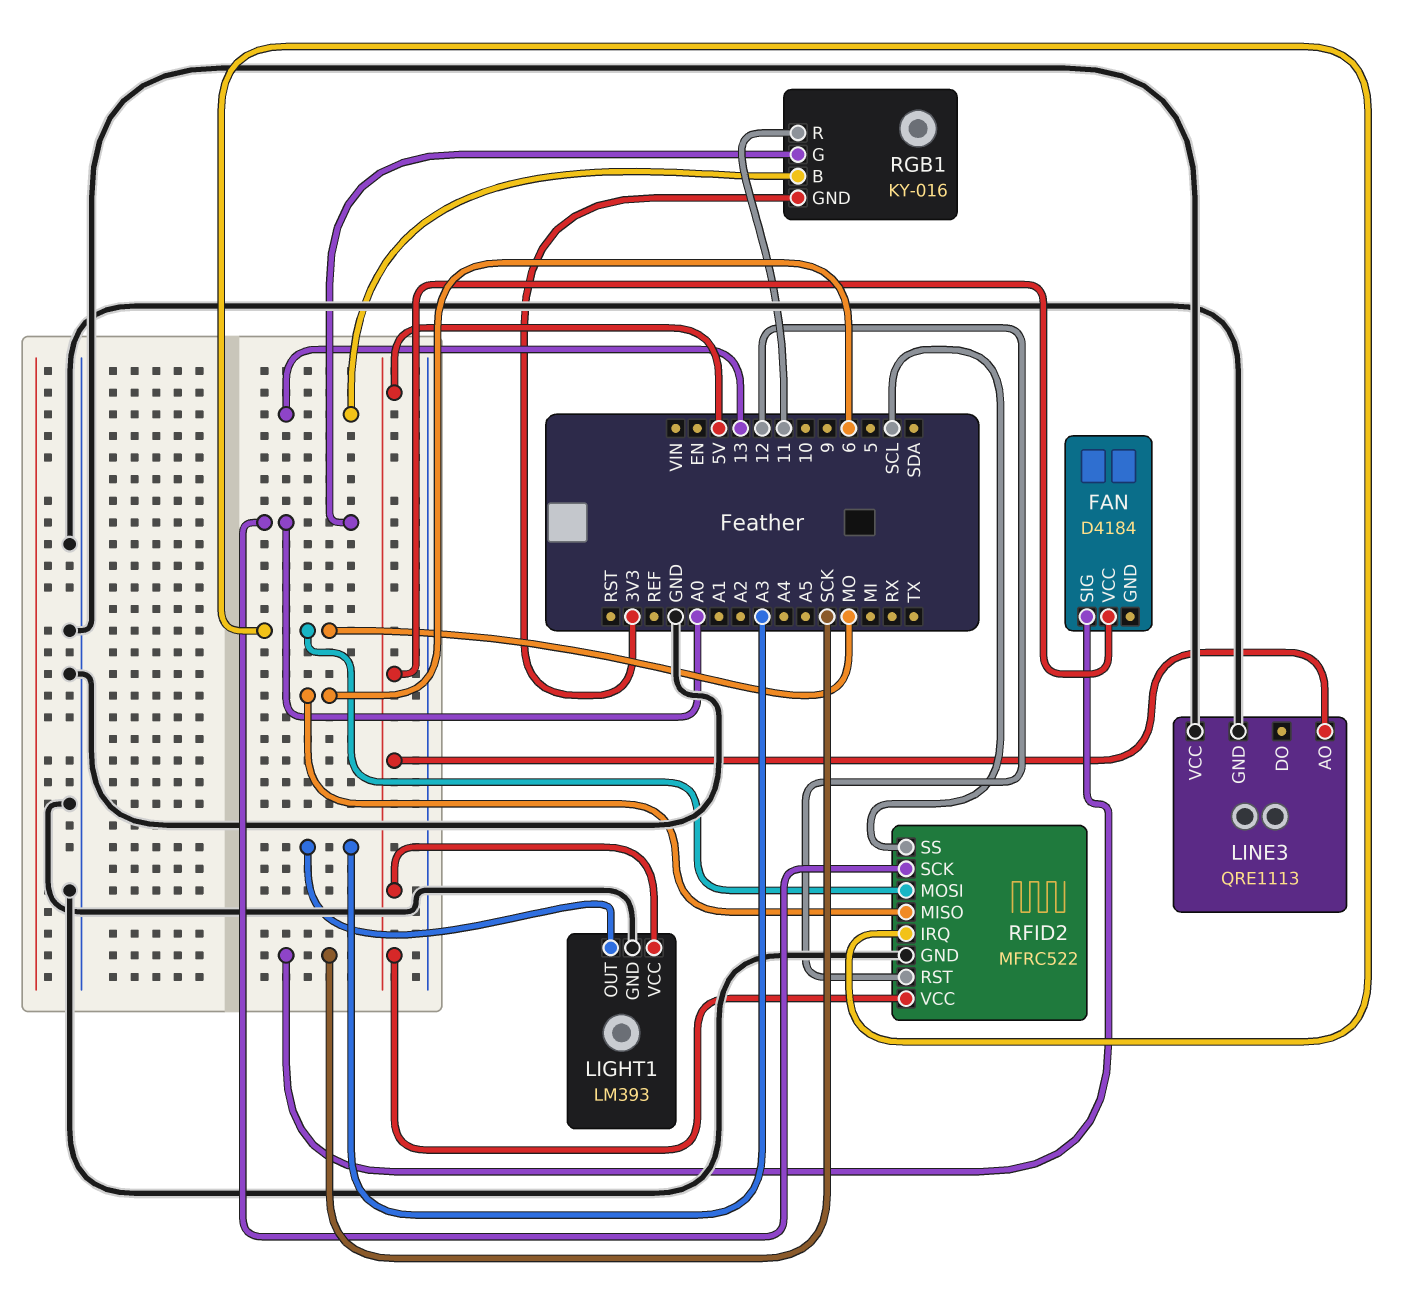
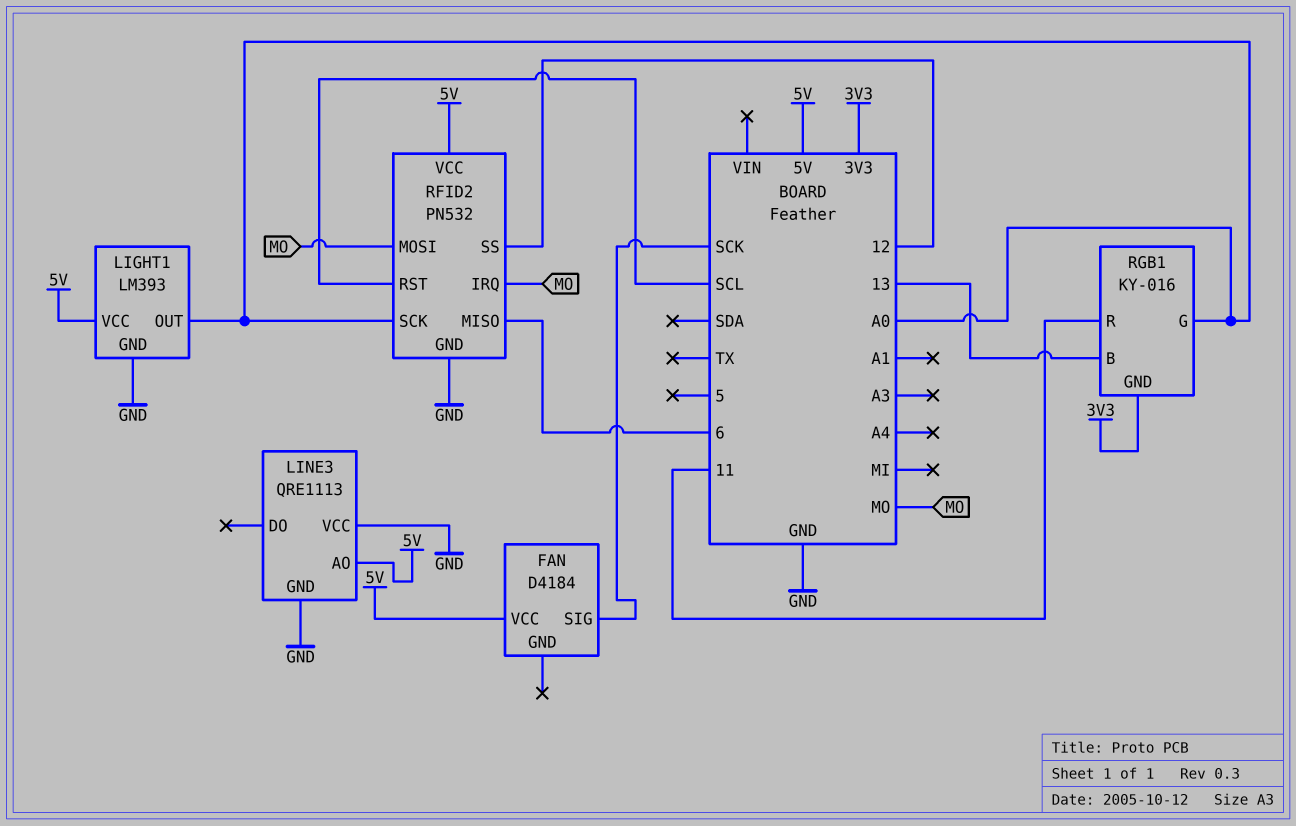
LIGHT1 pin OUT: A3 -> A0
RFID2: MFRC522 -> PN532
RFID2 pin RST: 12 -> SCL
RFID2 pin SS: SCL -> 12

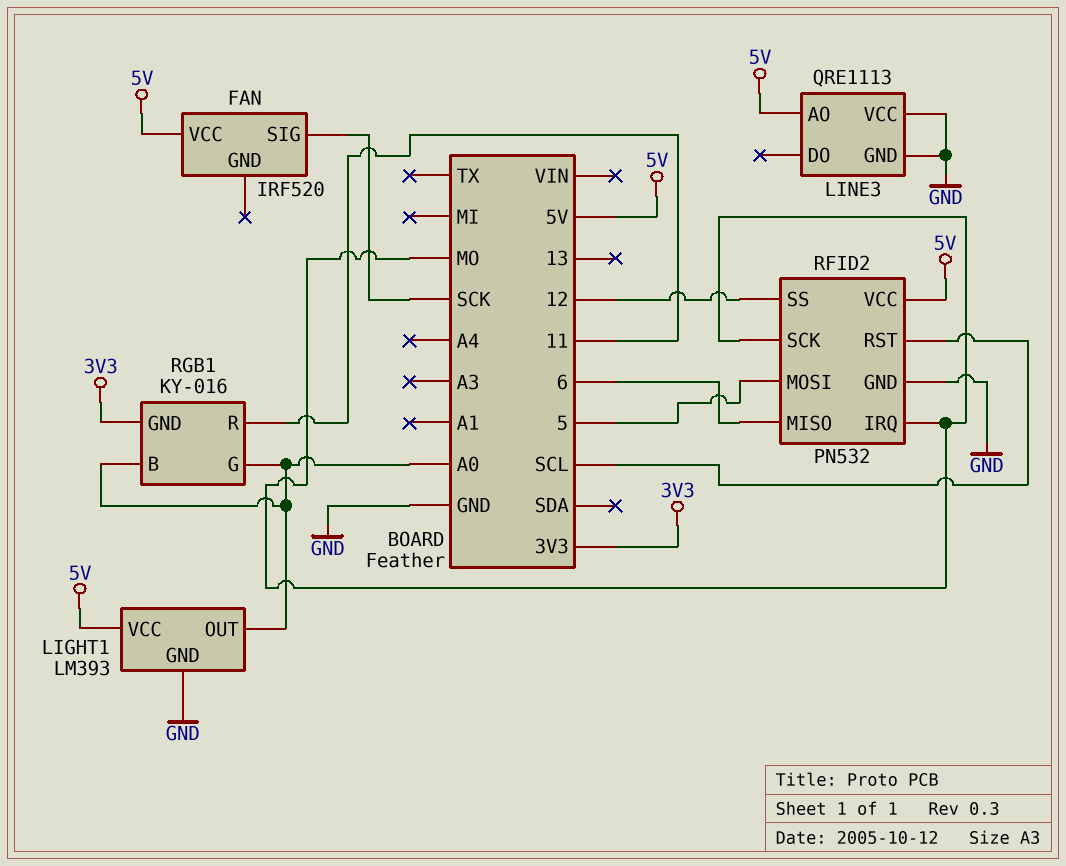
FAN: D4184 -> IRF520
RFID2 pin MOSI: MO -> 5
RFID2 pin SCK: A0 -> MO
RGB1 pin B: 13 -> A0

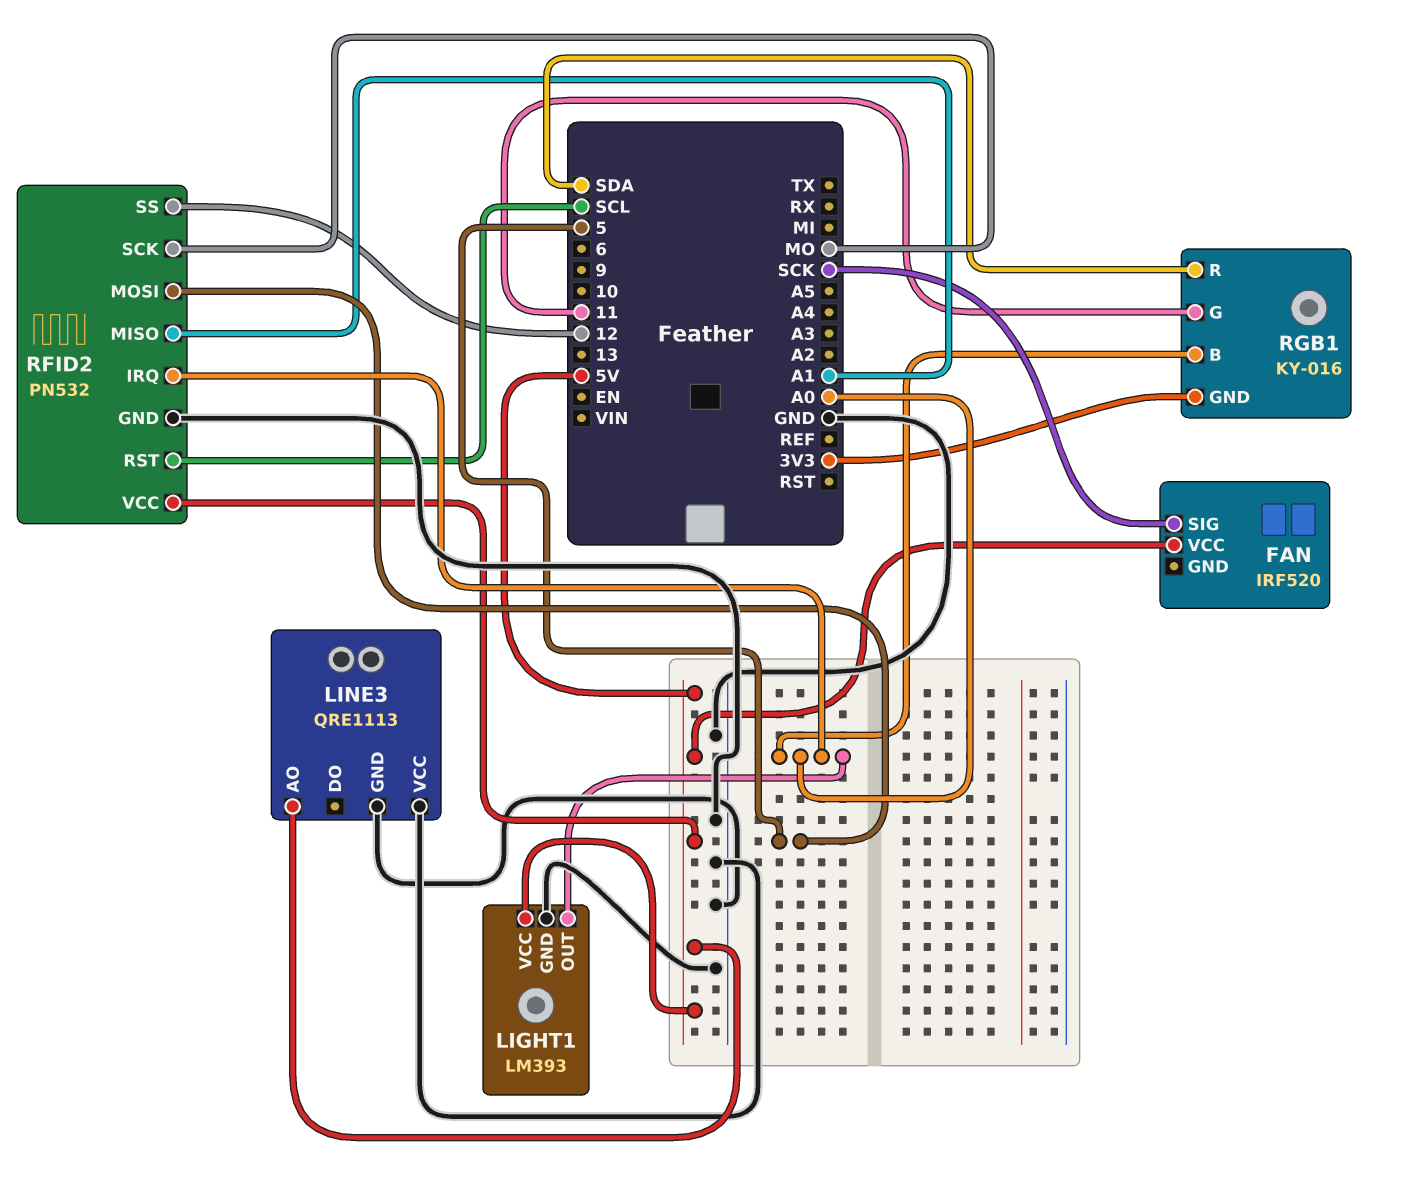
RFID2 pin IRQ: MO -> A0
RFID2 pin MISO: 6 -> A1
RGB1 pin G: A0 -> 11
RGB1 pin R: 11 -> SDA

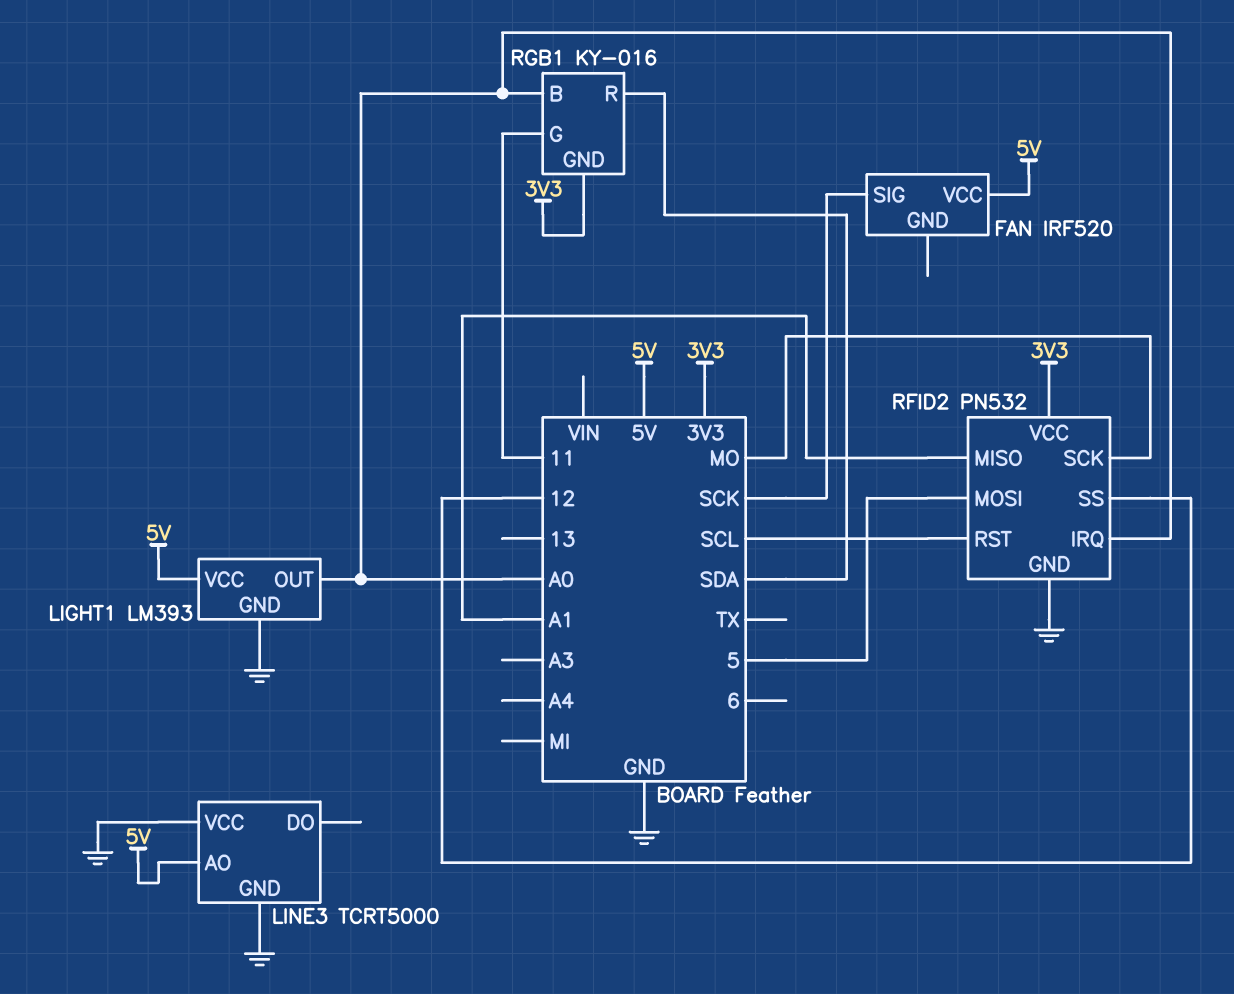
LINE3: QRE1113 -> TCRT5000
RFID2 pin VCC: 5V -> 3V3

